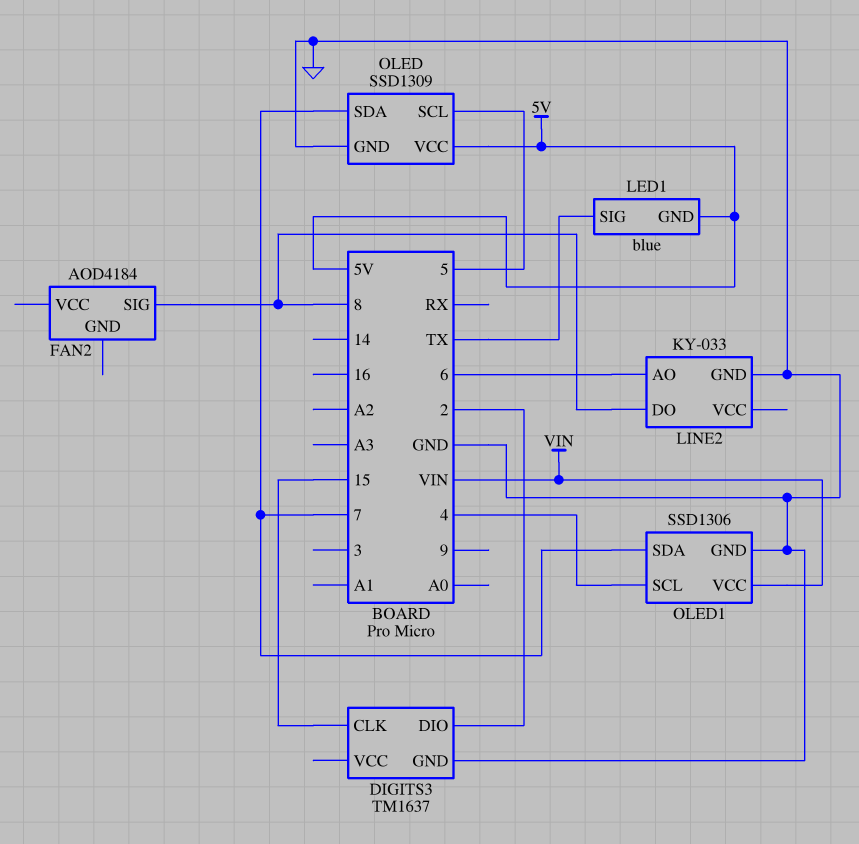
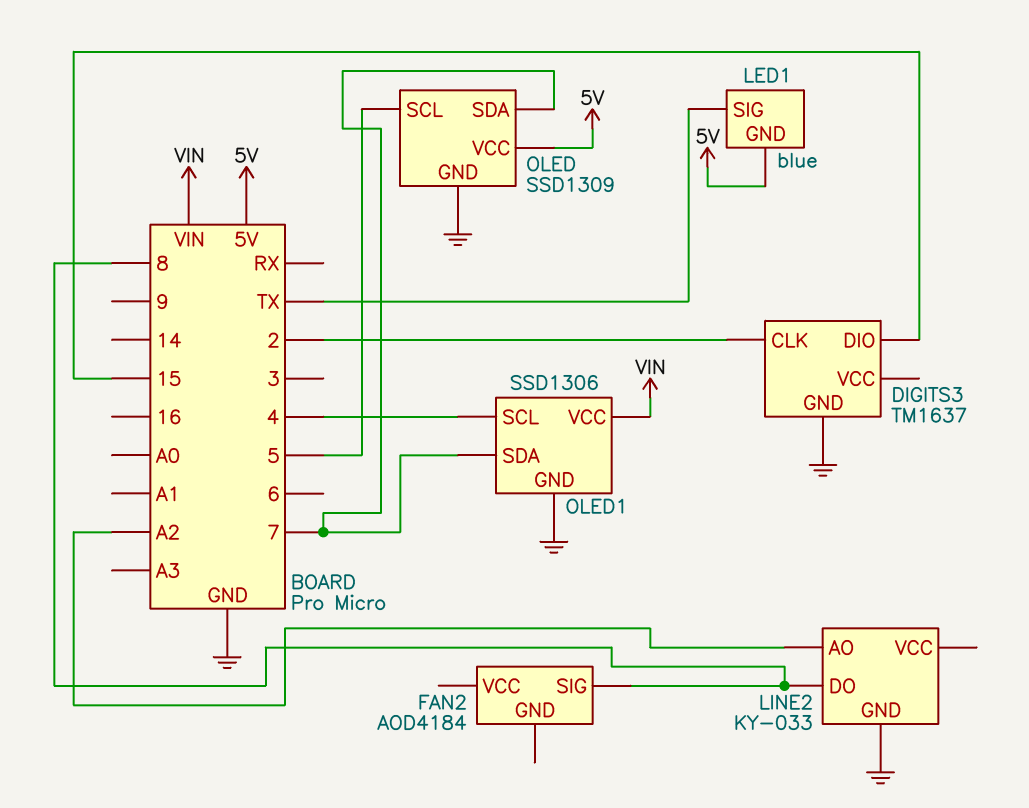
DIGITS3 pin CLK: 15 -> 2
DIGITS3 pin DIO: 2 -> 15
LINE2 pin AO: 6 -> A2

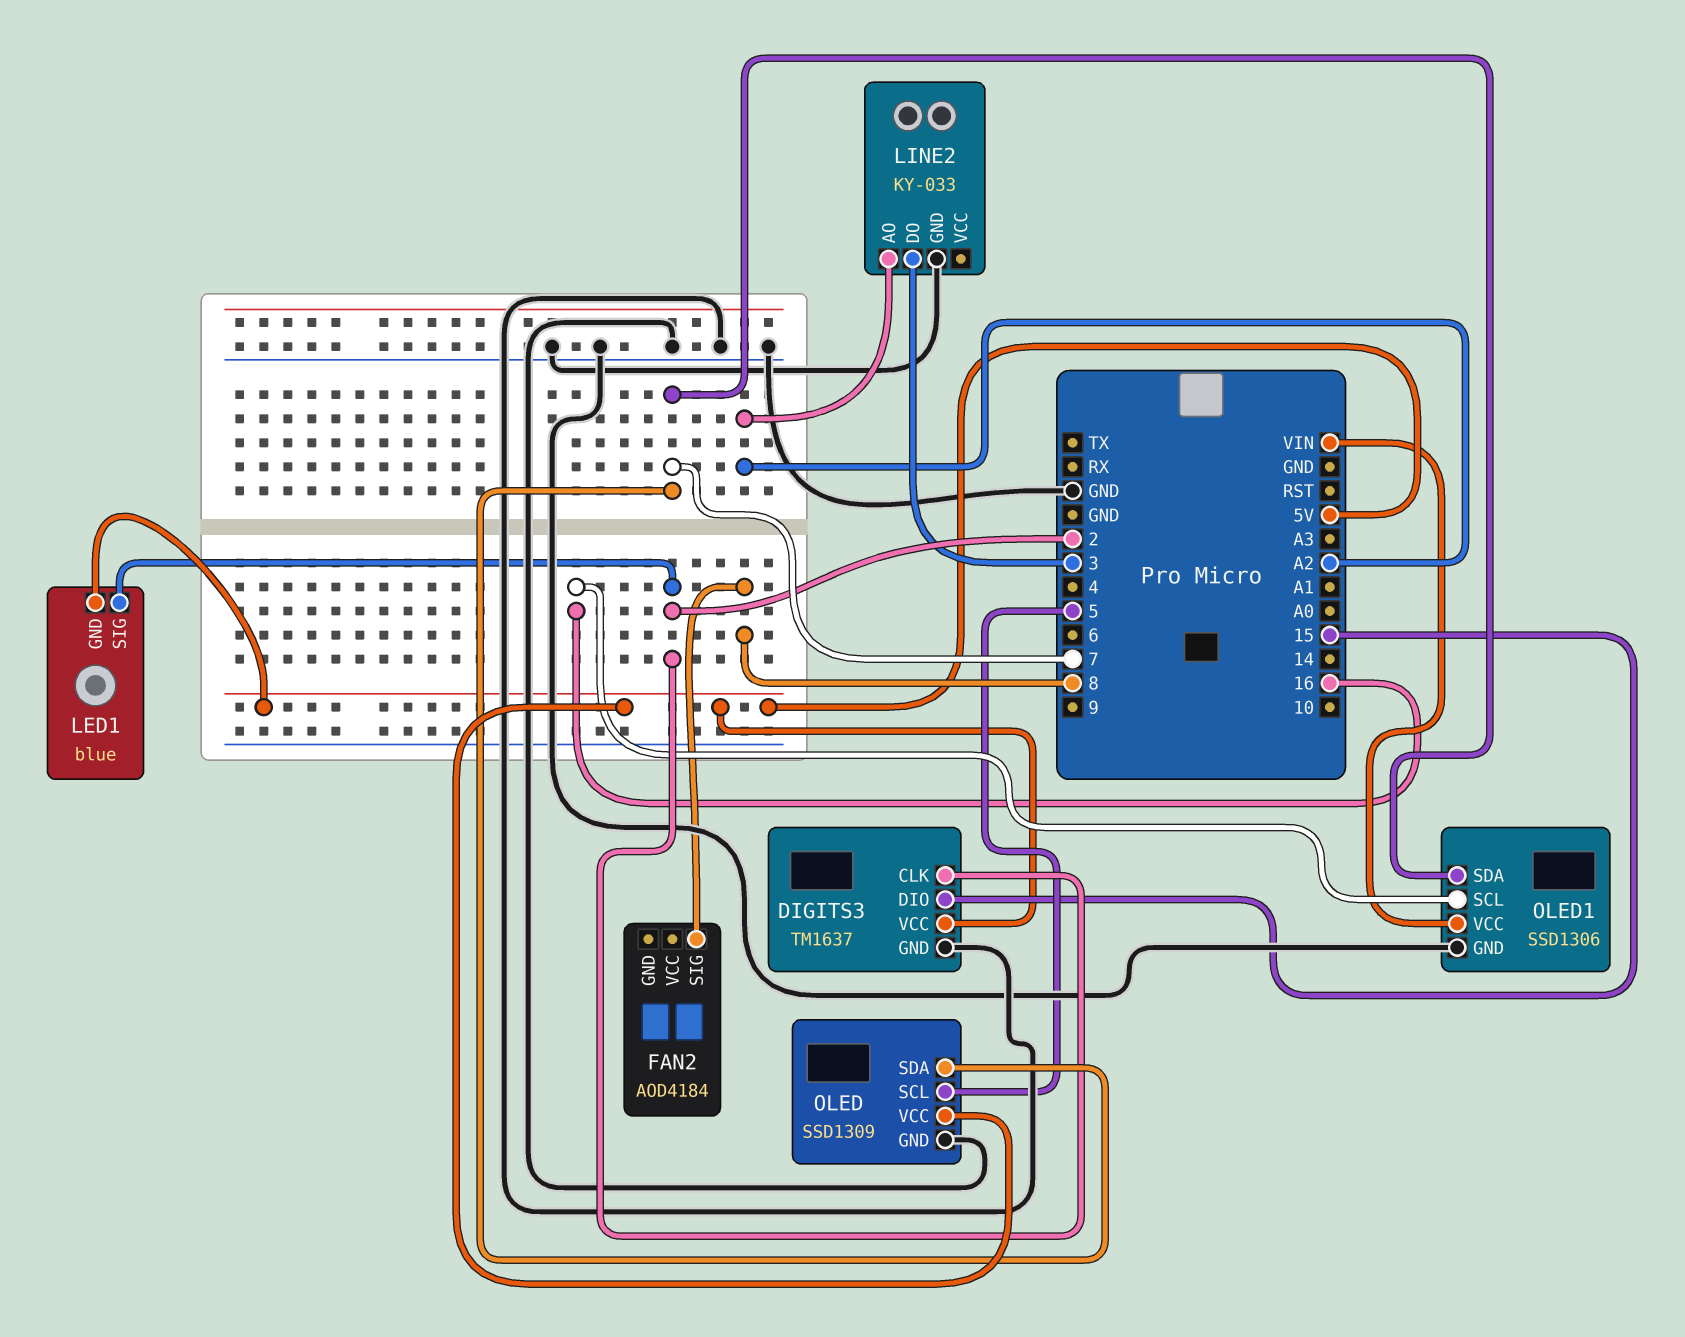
DIGITS3 pin VCC: none -> 5V
LED1 pin SIG: TX -> 2
LINE2 pin DO: 8 -> 3
OLED1 pin SCL: 4 -> 16

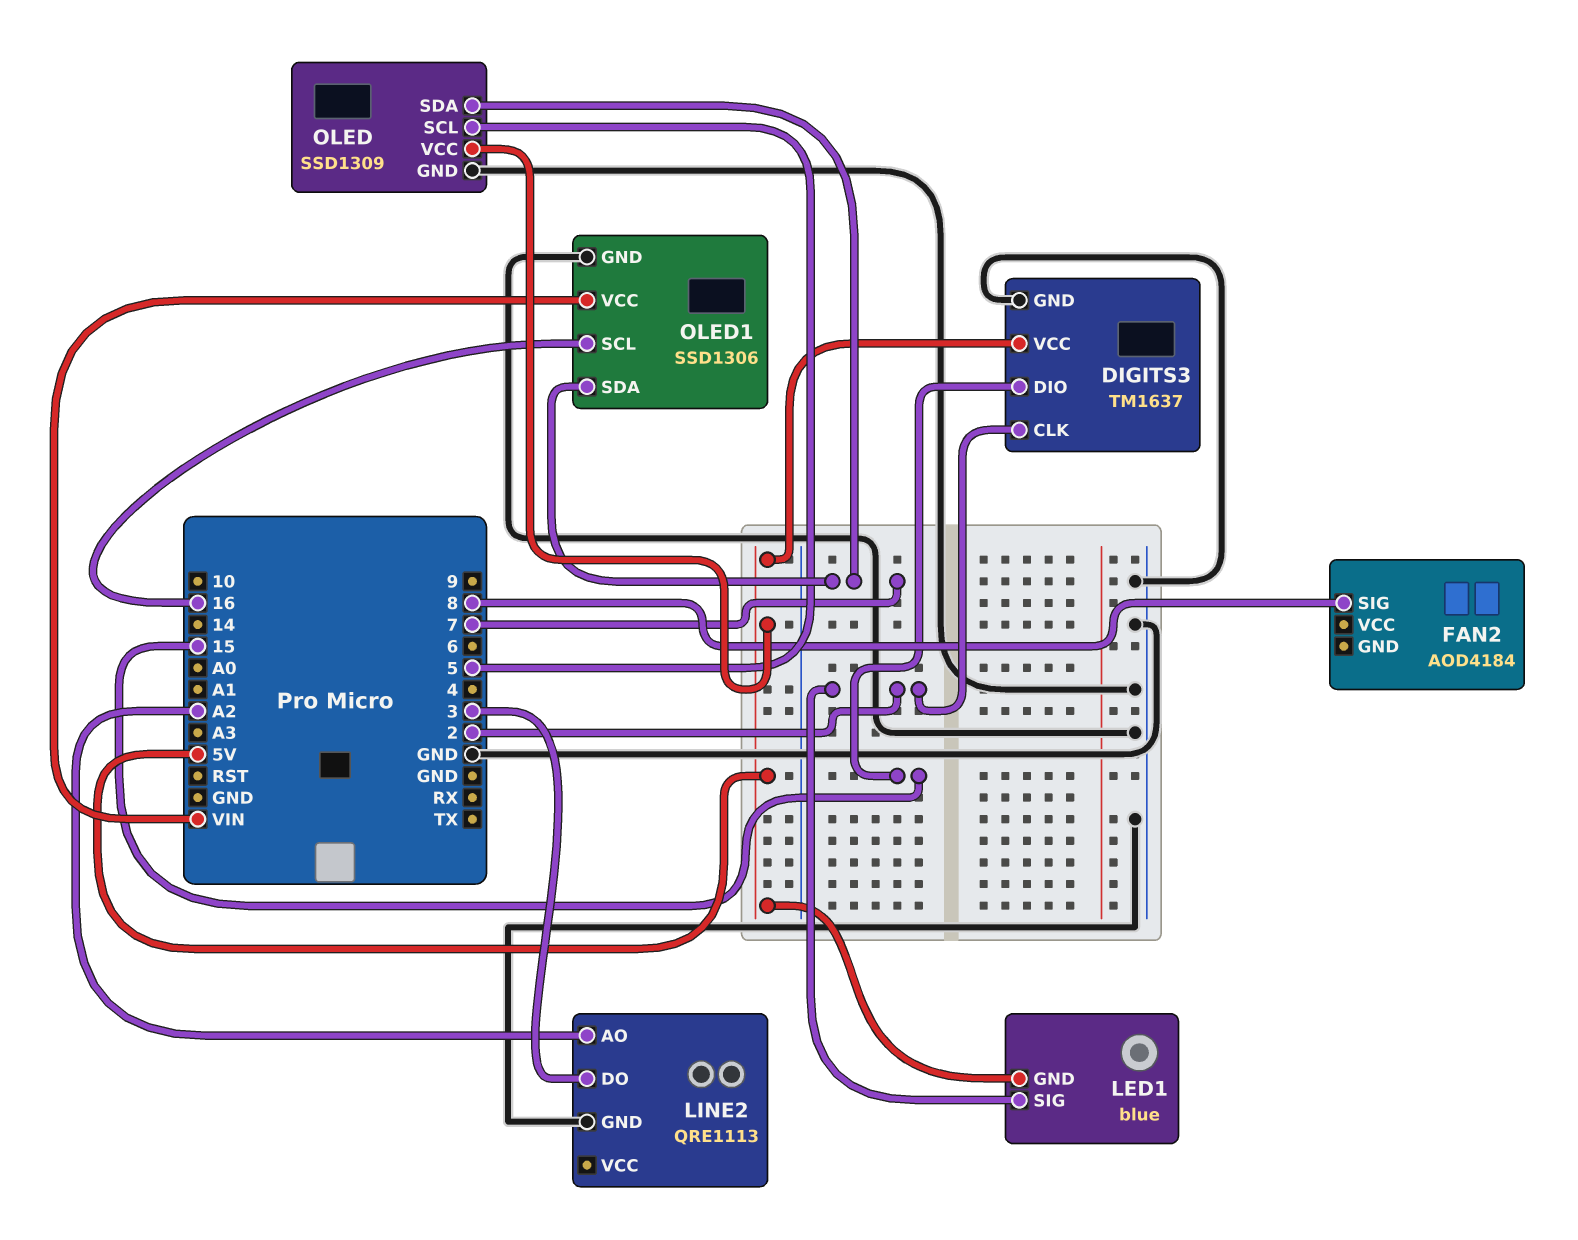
LINE2: KY-033 -> QRE1113

